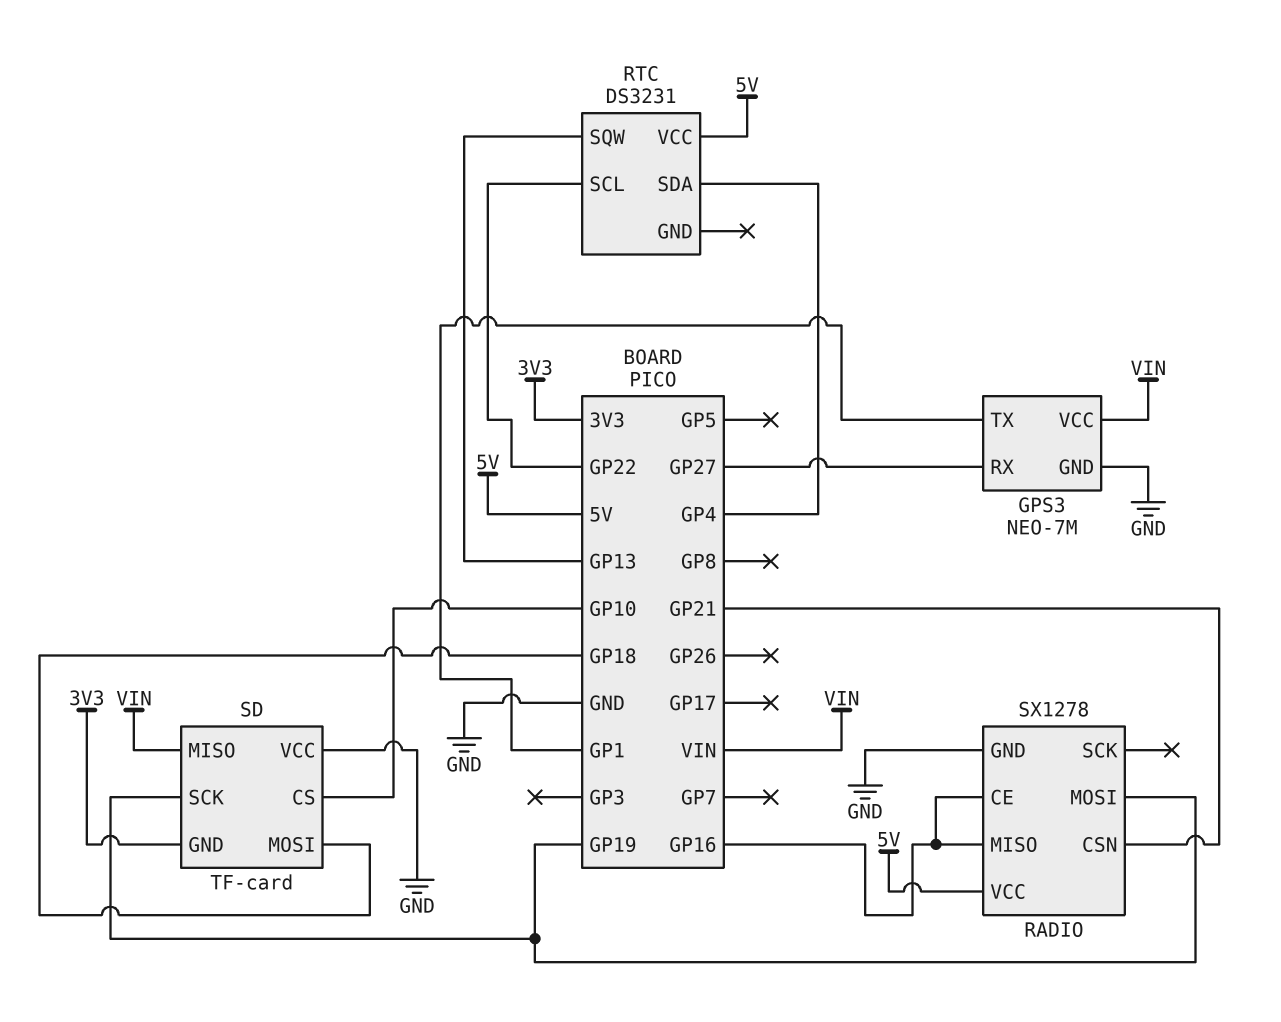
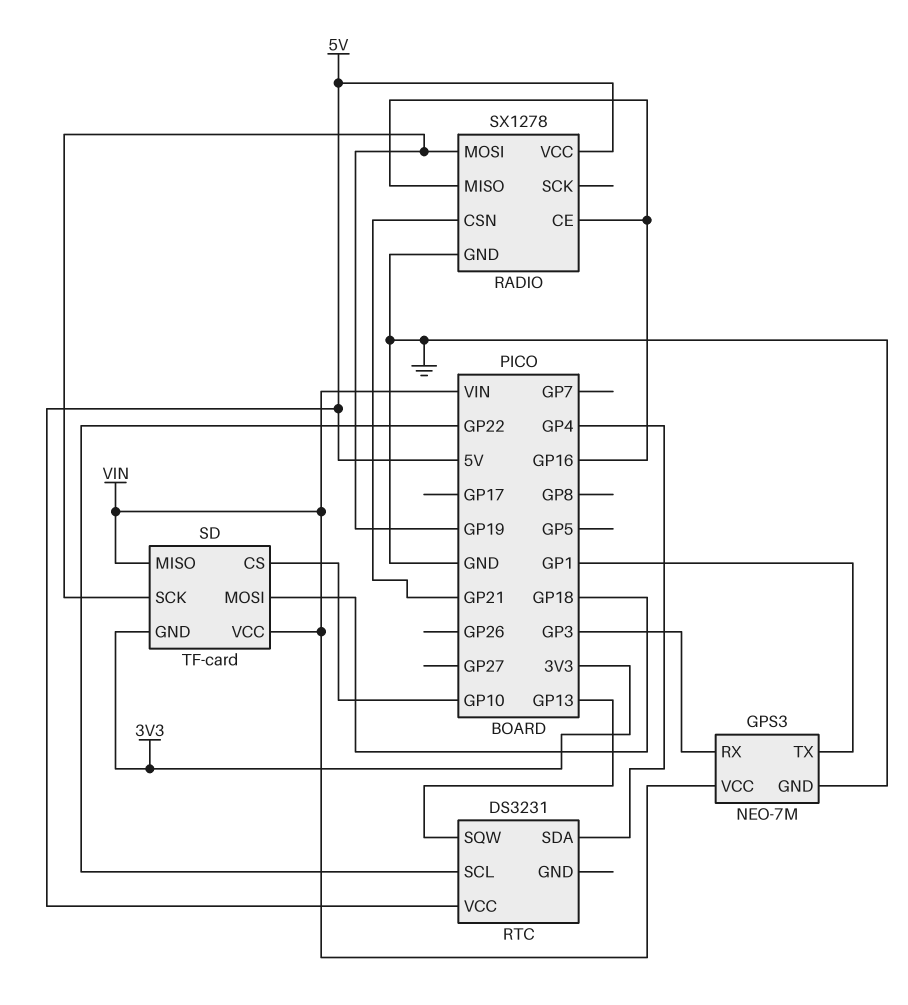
GPS3 pin RX: GP27 -> GP3
SD pin VCC: GND -> VIN

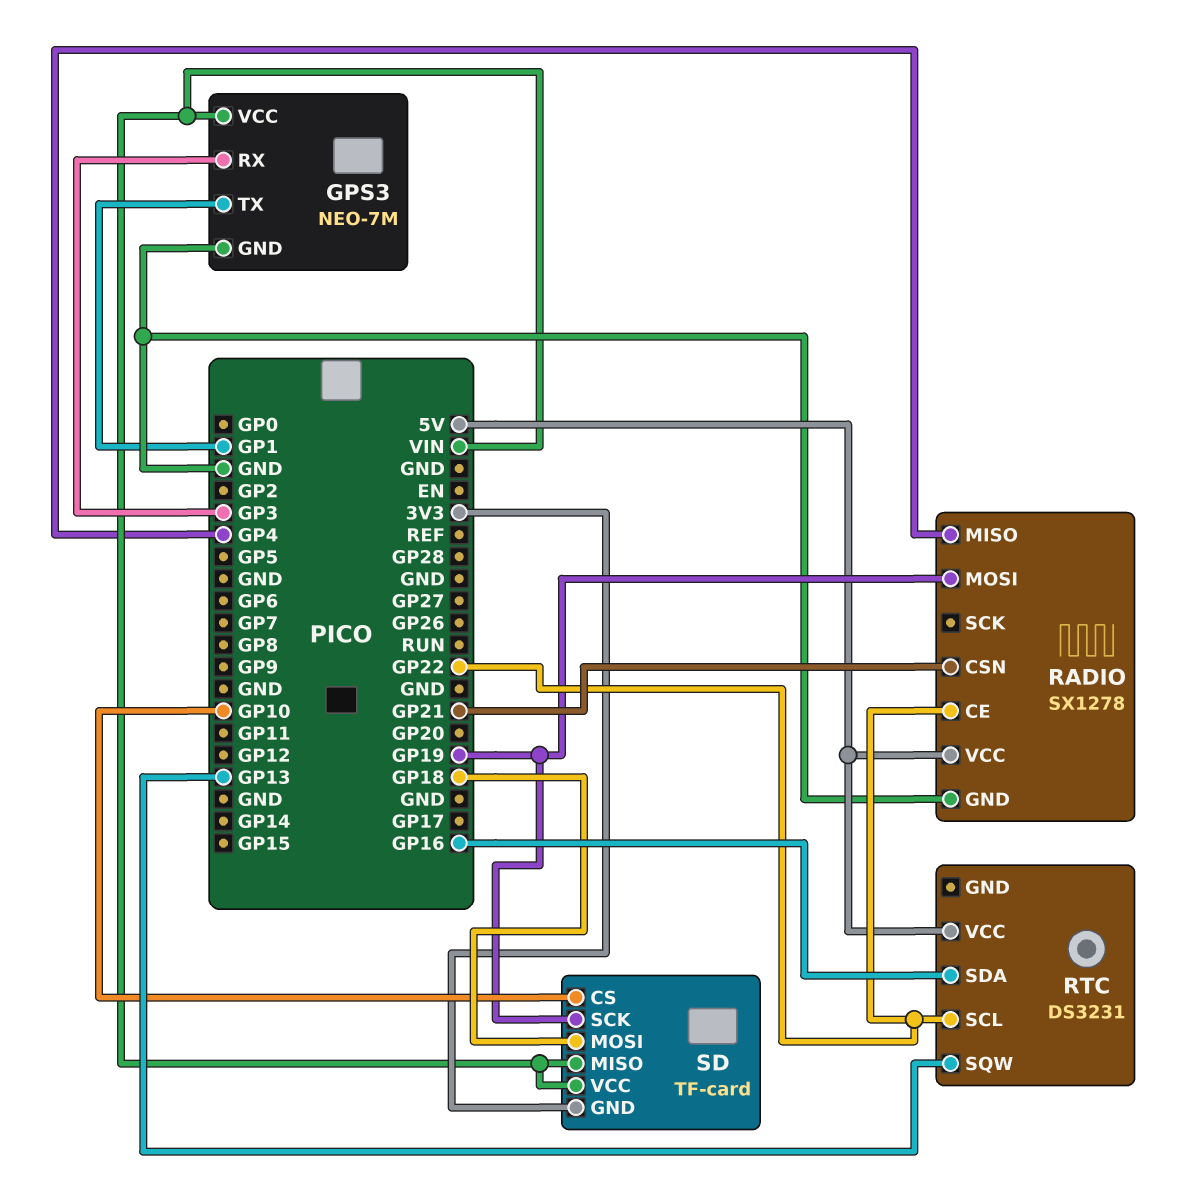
RADIO pin CE: GP16 -> GP22
RADIO pin MISO: GP16 -> GP4
RTC pin SDA: GP4 -> GP16

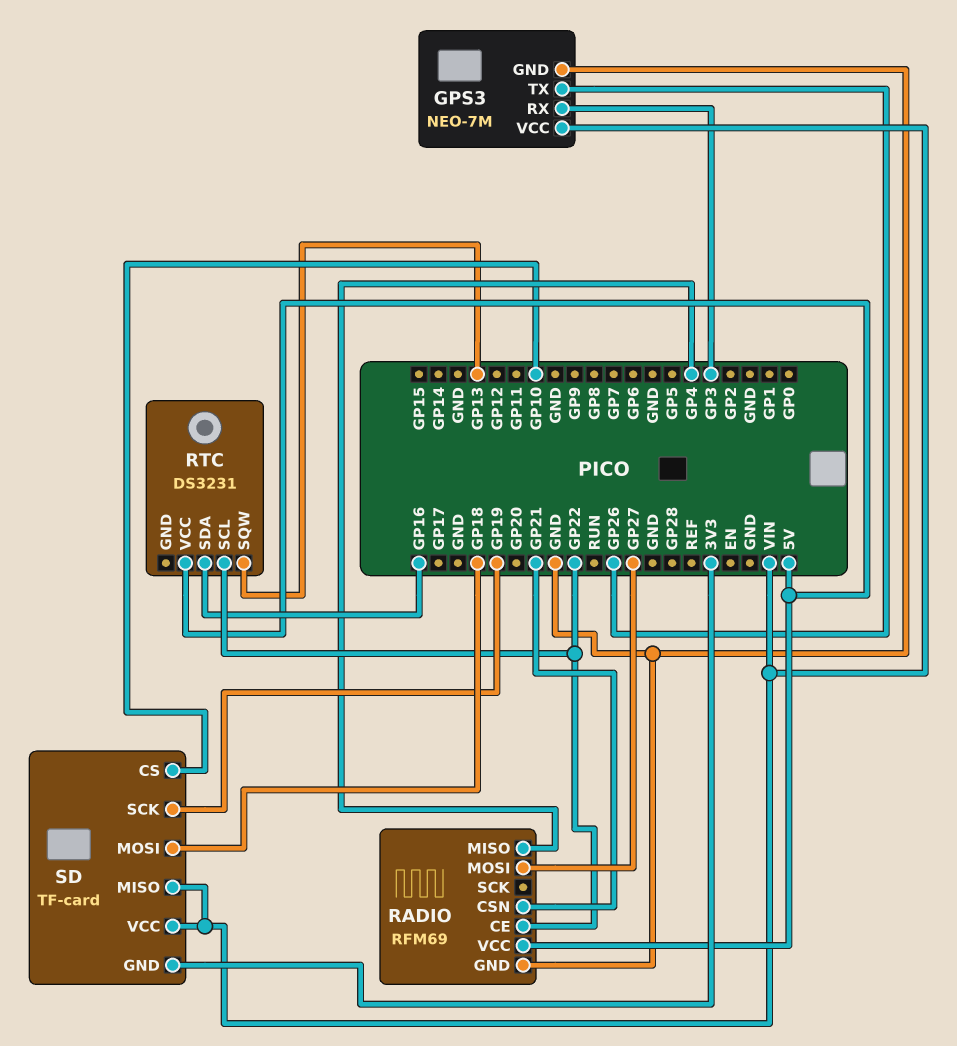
GPS3 pin TX: GP1 -> GP26
RADIO: SX1278 -> RFM69
RADIO pin MOSI: GP19 -> GP27

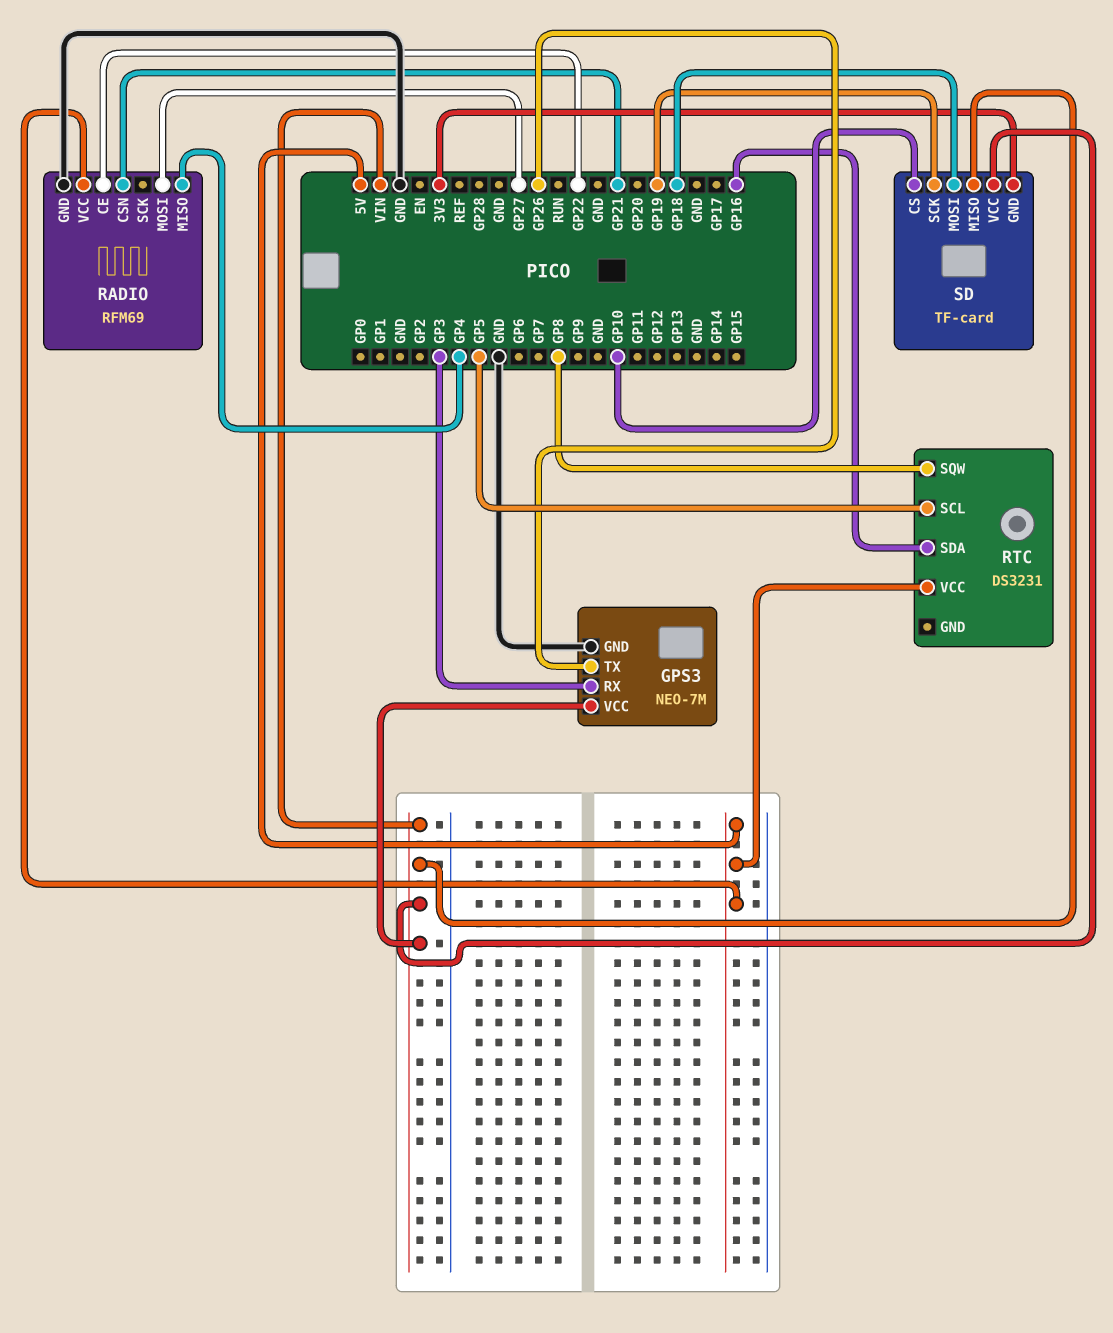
RTC pin SCL: GP22 -> GP5
RTC pin SQW: GP13 -> GP8

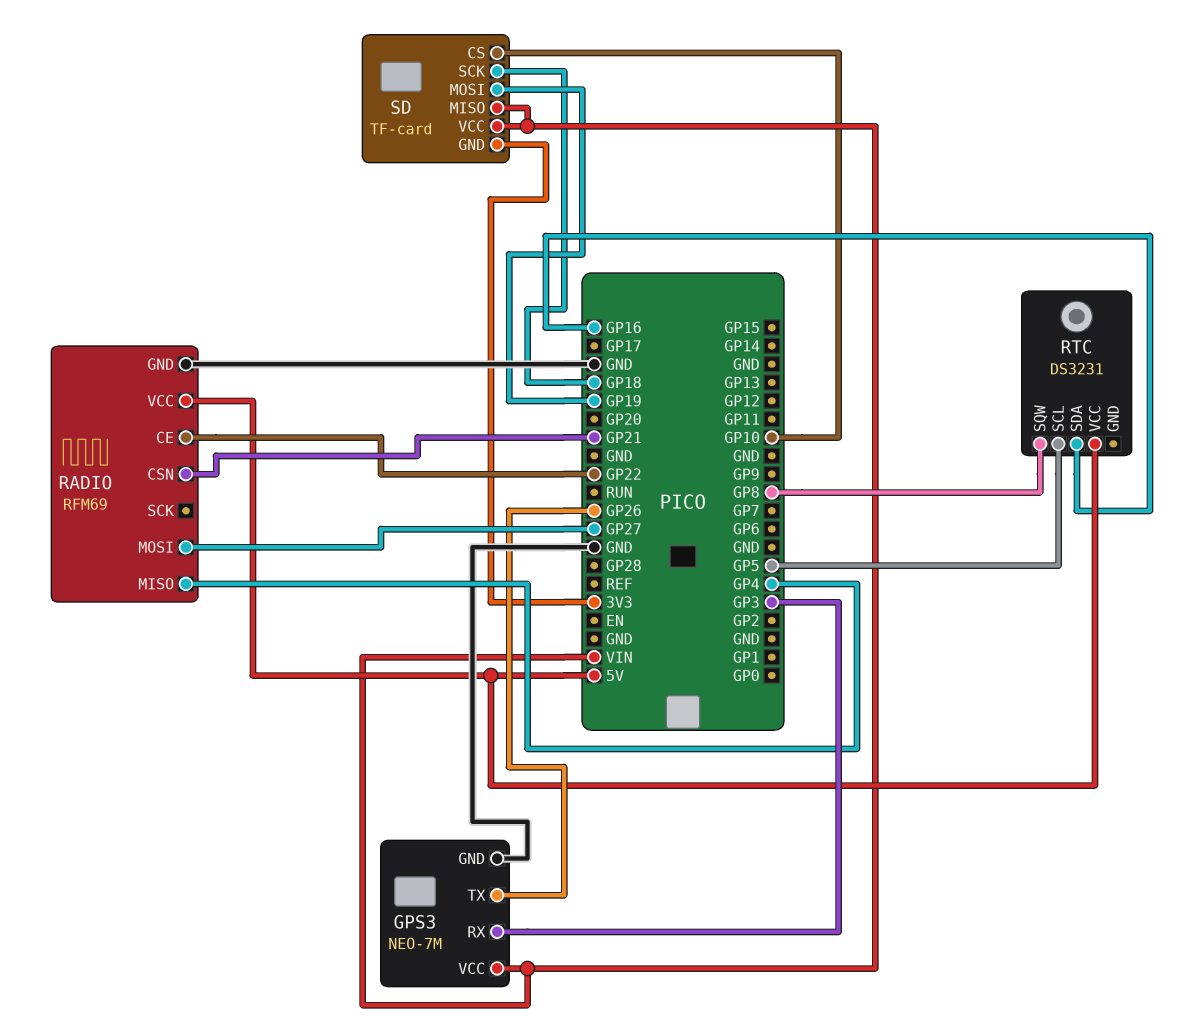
SD pin MOSI: GP18 -> GP19
SD pin SCK: GP19 -> GP18

